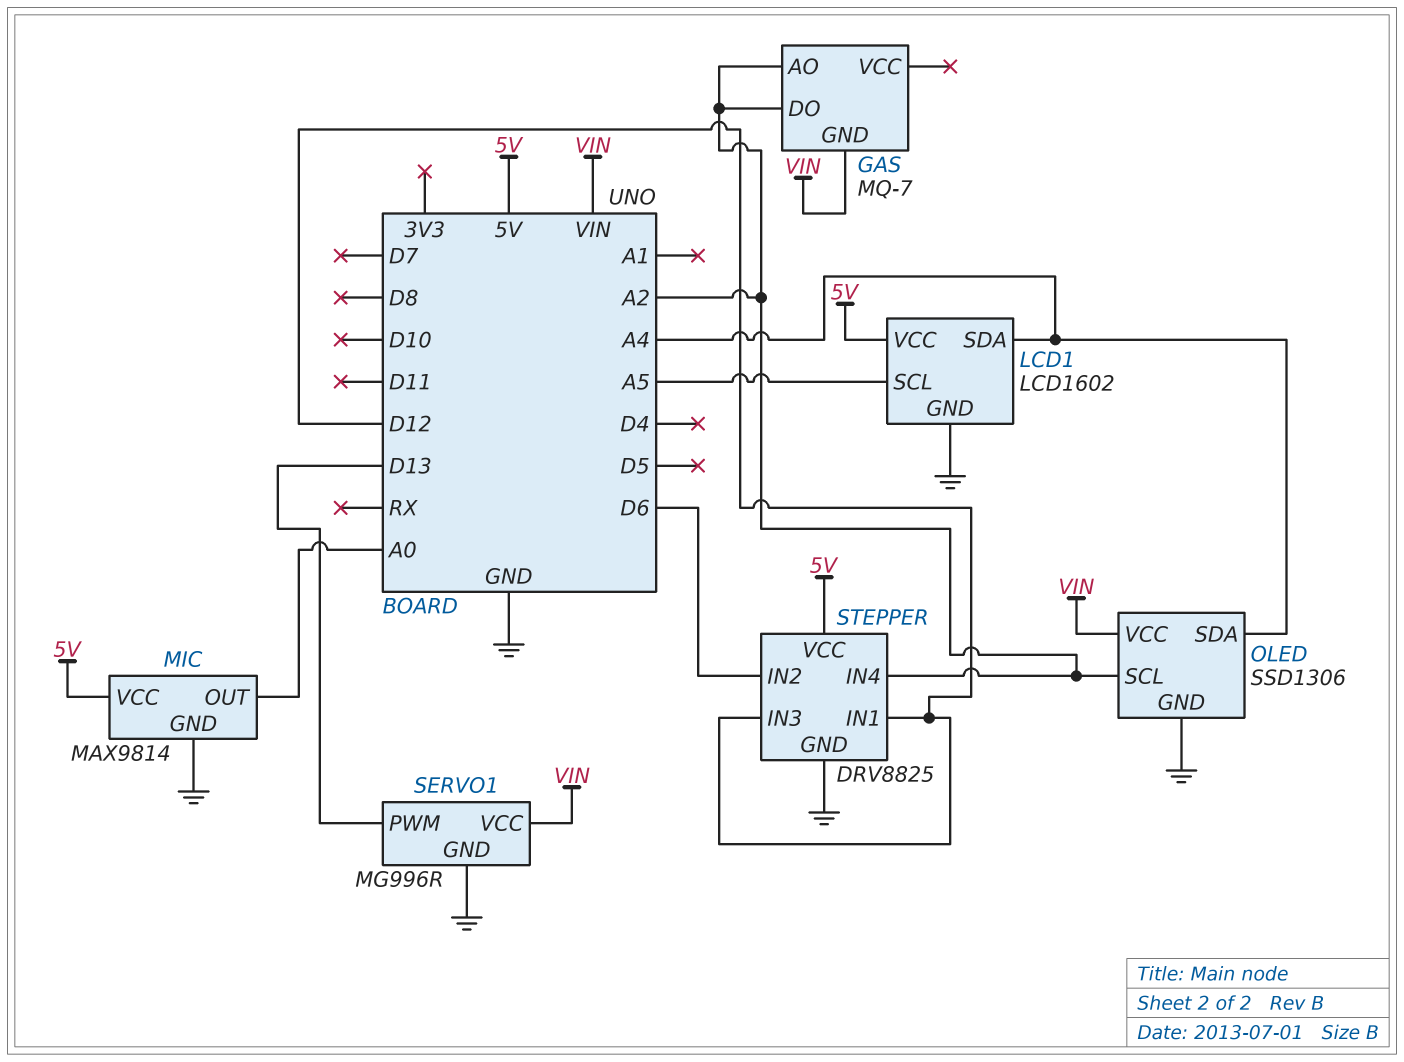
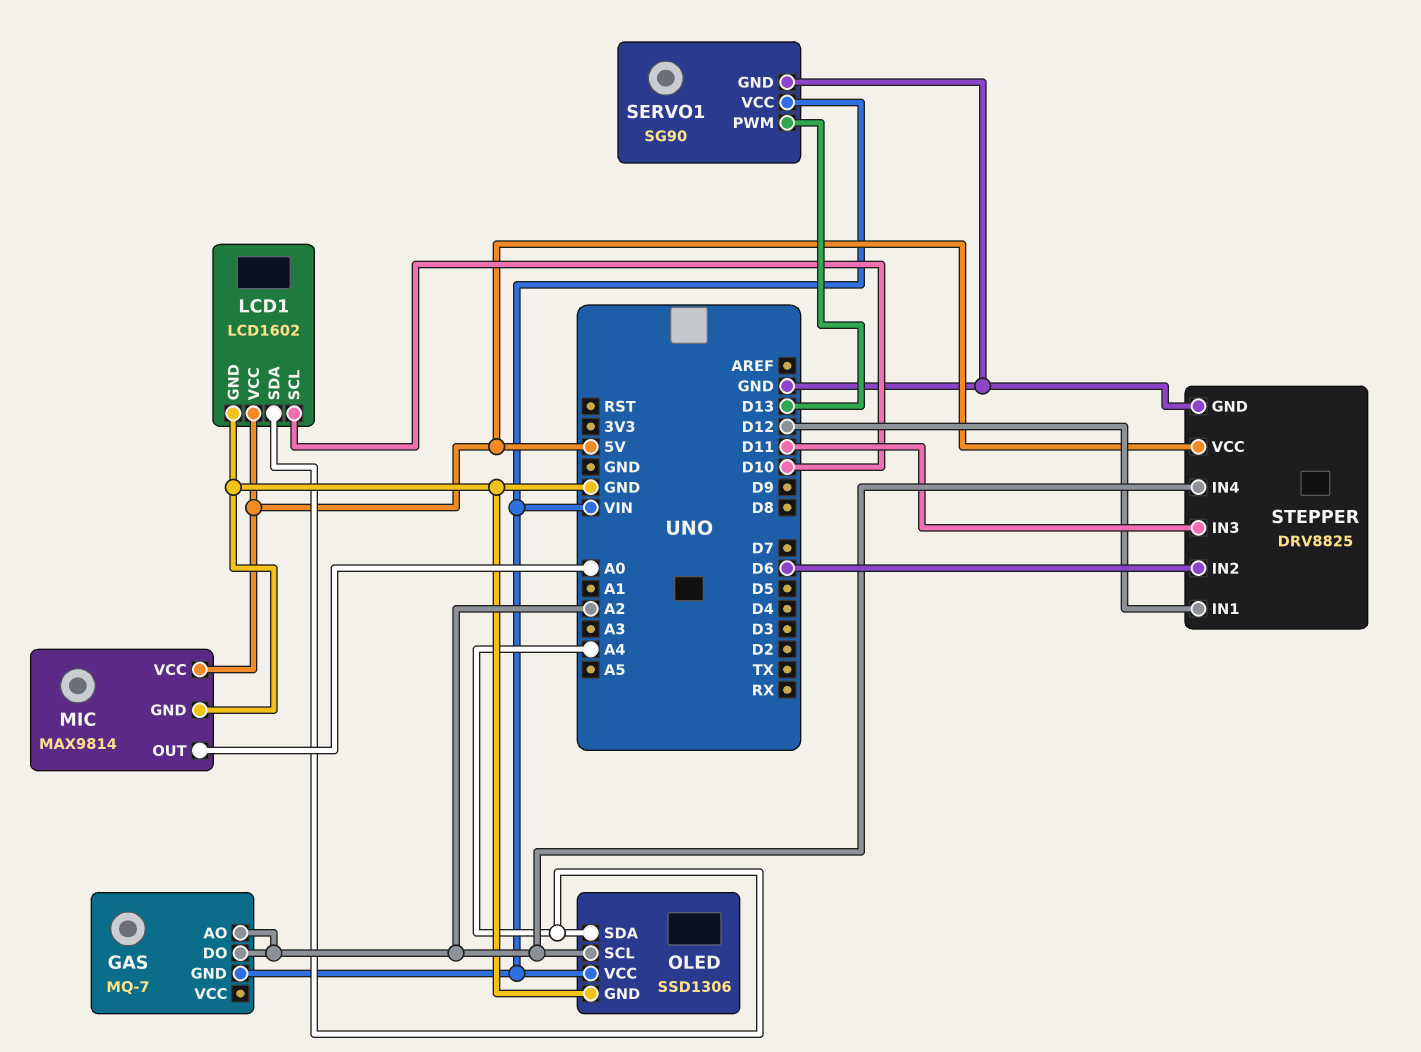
LCD1 pin SCL: A5 -> D10
SERVO1: MG996R -> SG90
STEPPER pin IN3: D12 -> D11

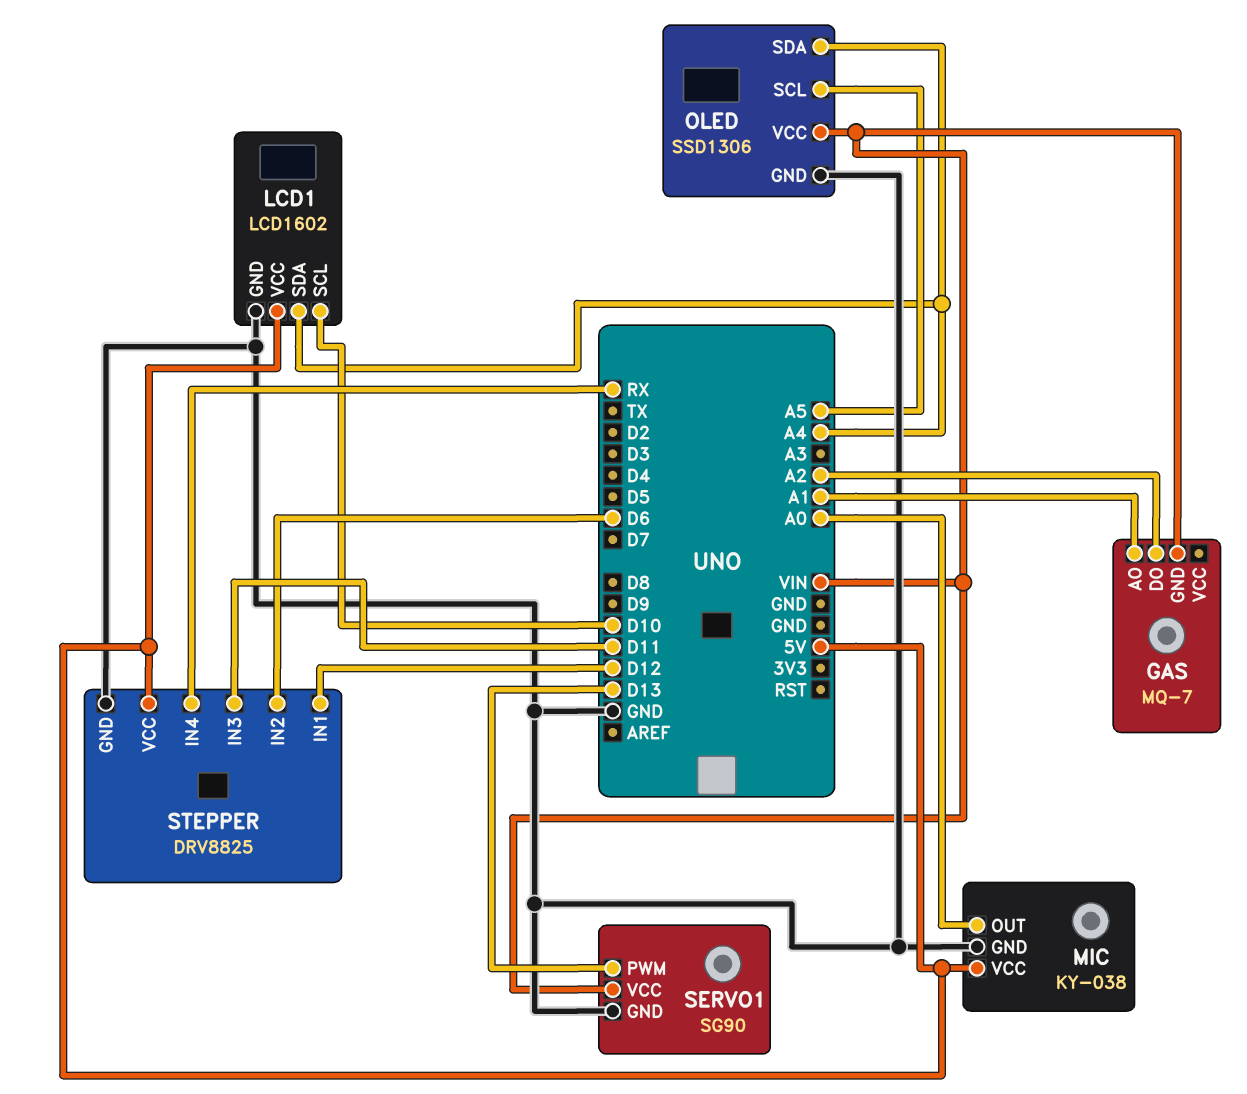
GAS pin AO: A2 -> A1
MIC: MAX9814 -> KY-038
OLED pin SCL: A2 -> A5
STEPPER pin IN4: A2 -> RX

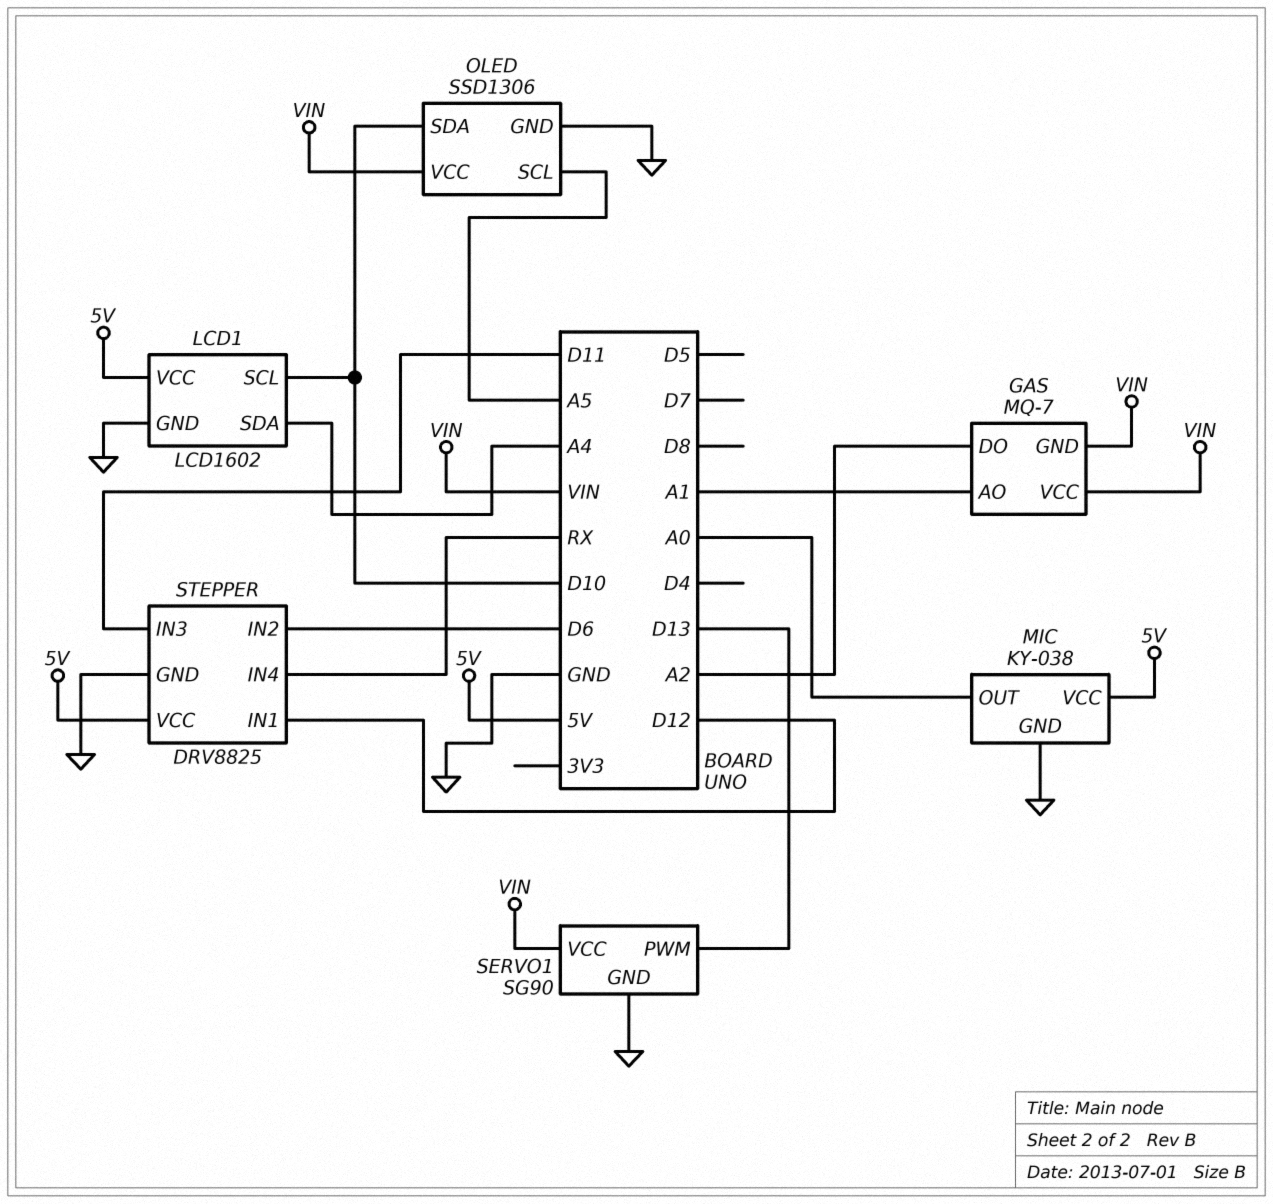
GAS pin VCC: none -> VIN
OLED pin SDA: A4 -> D10

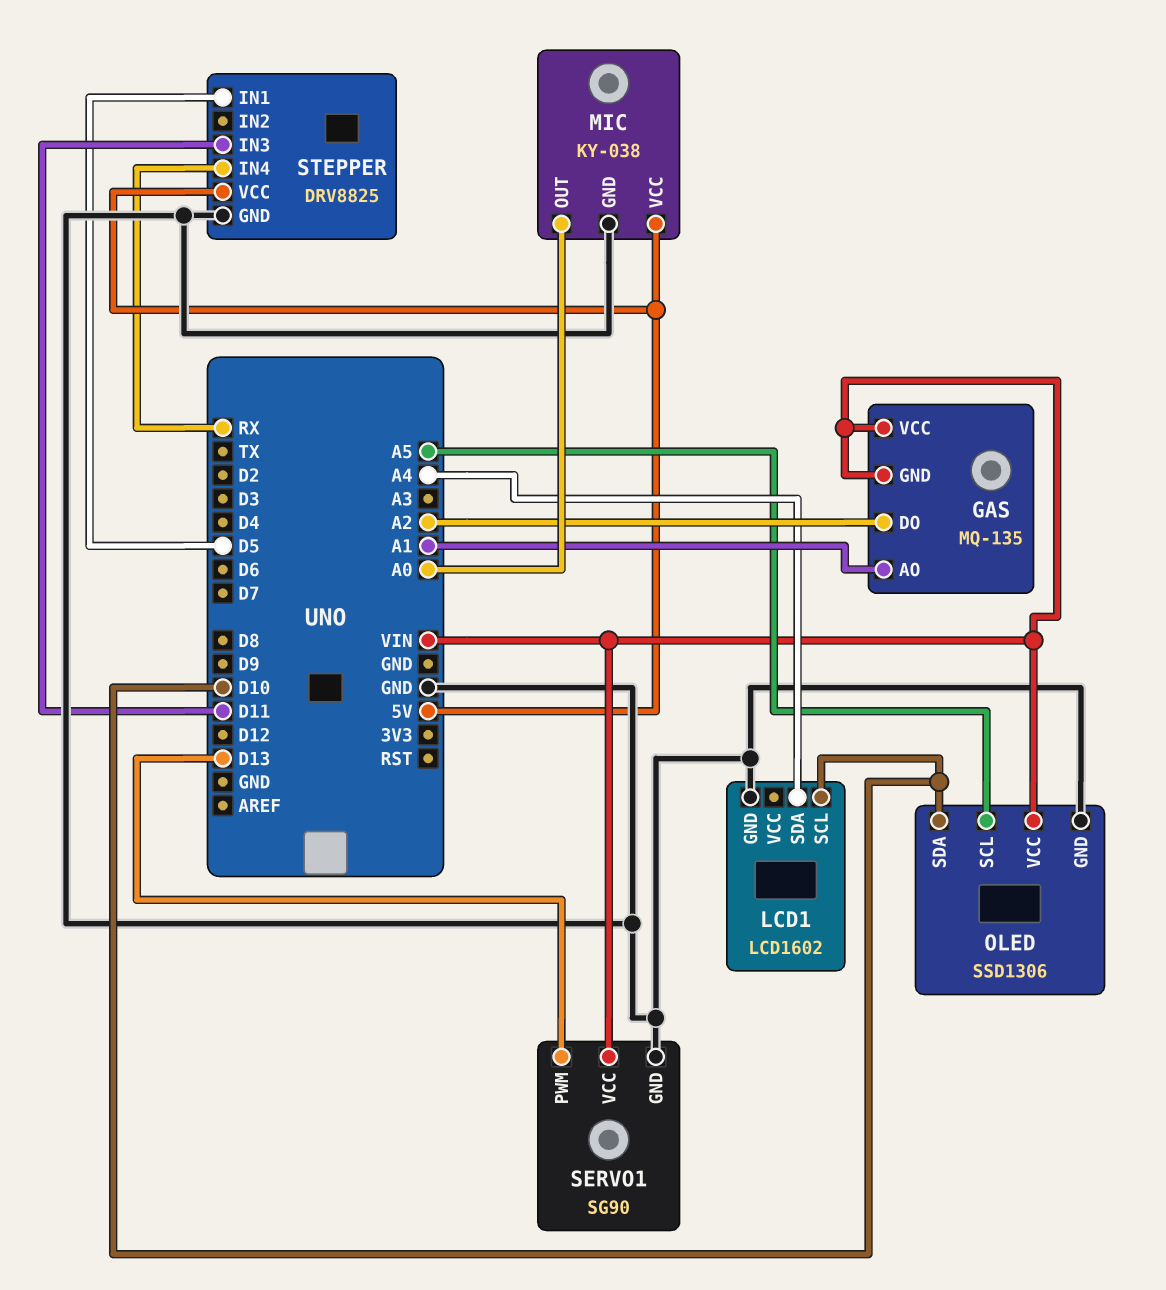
GAS: MQ-7 -> MQ-135
LCD1 pin VCC: 5V -> none
STEPPER pin IN1: D12 -> D5
STEPPER pin IN2: D6 -> none

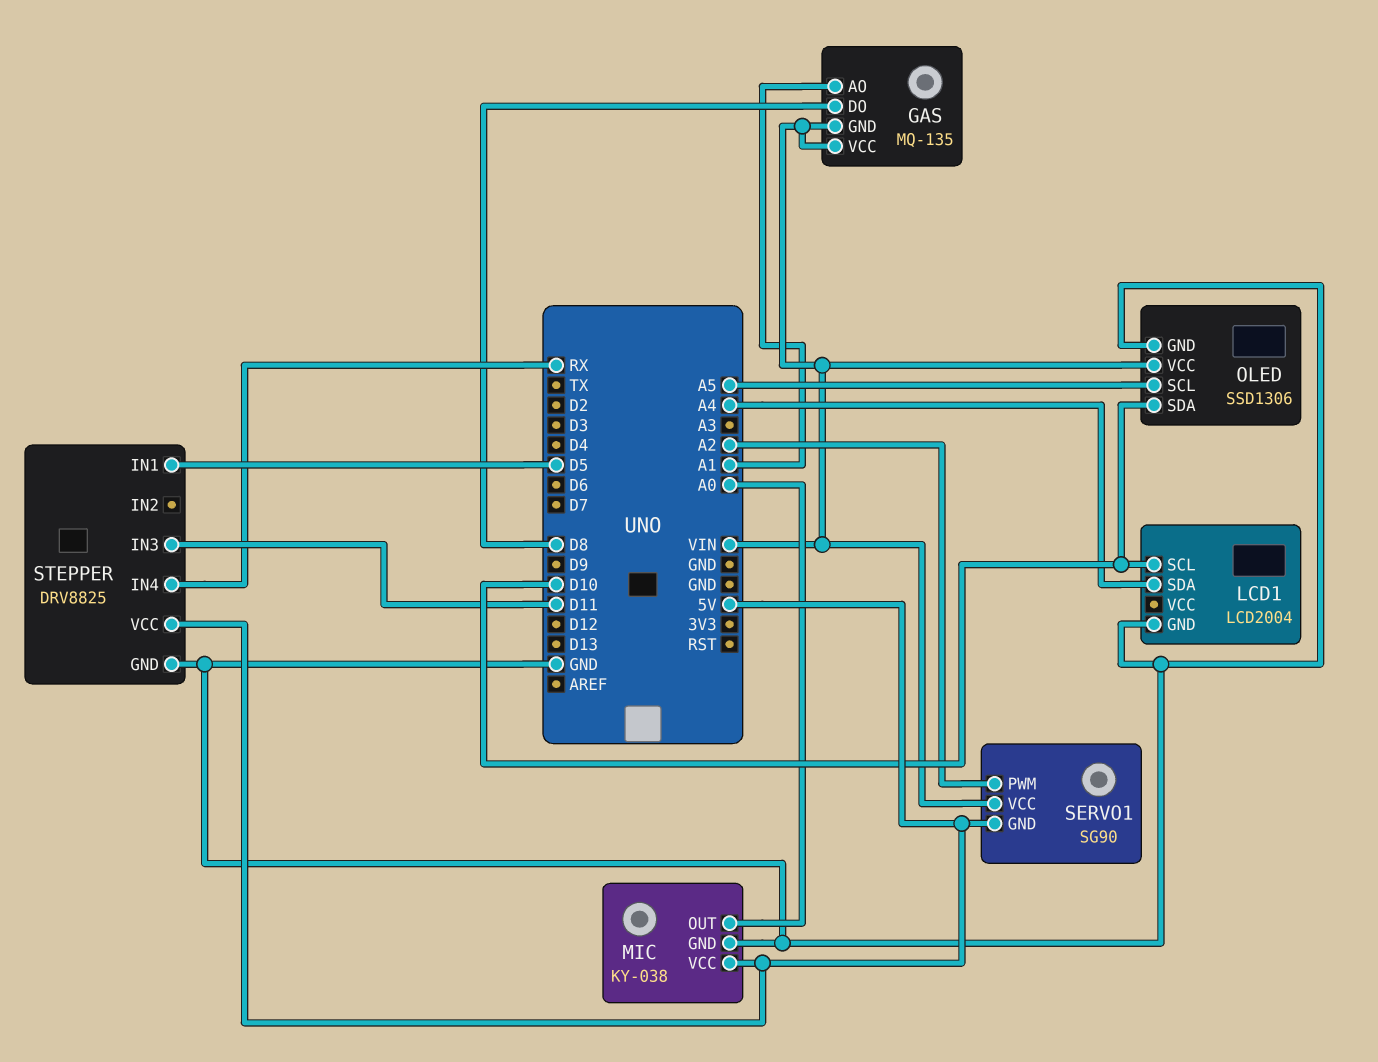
GAS pin DO: A2 -> D8
LCD1: LCD1602 -> LCD2004
SERVO1 pin GND: GND -> 5V
SERVO1 pin PWM: D13 -> A2

